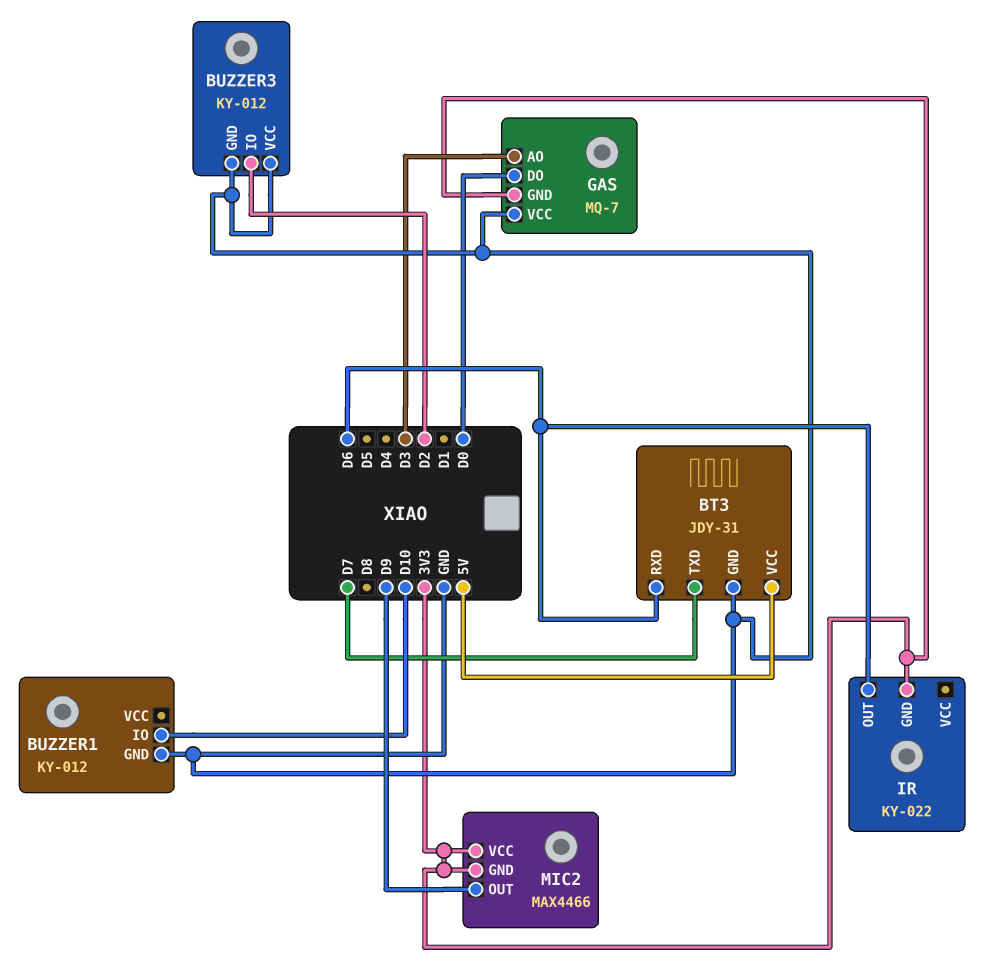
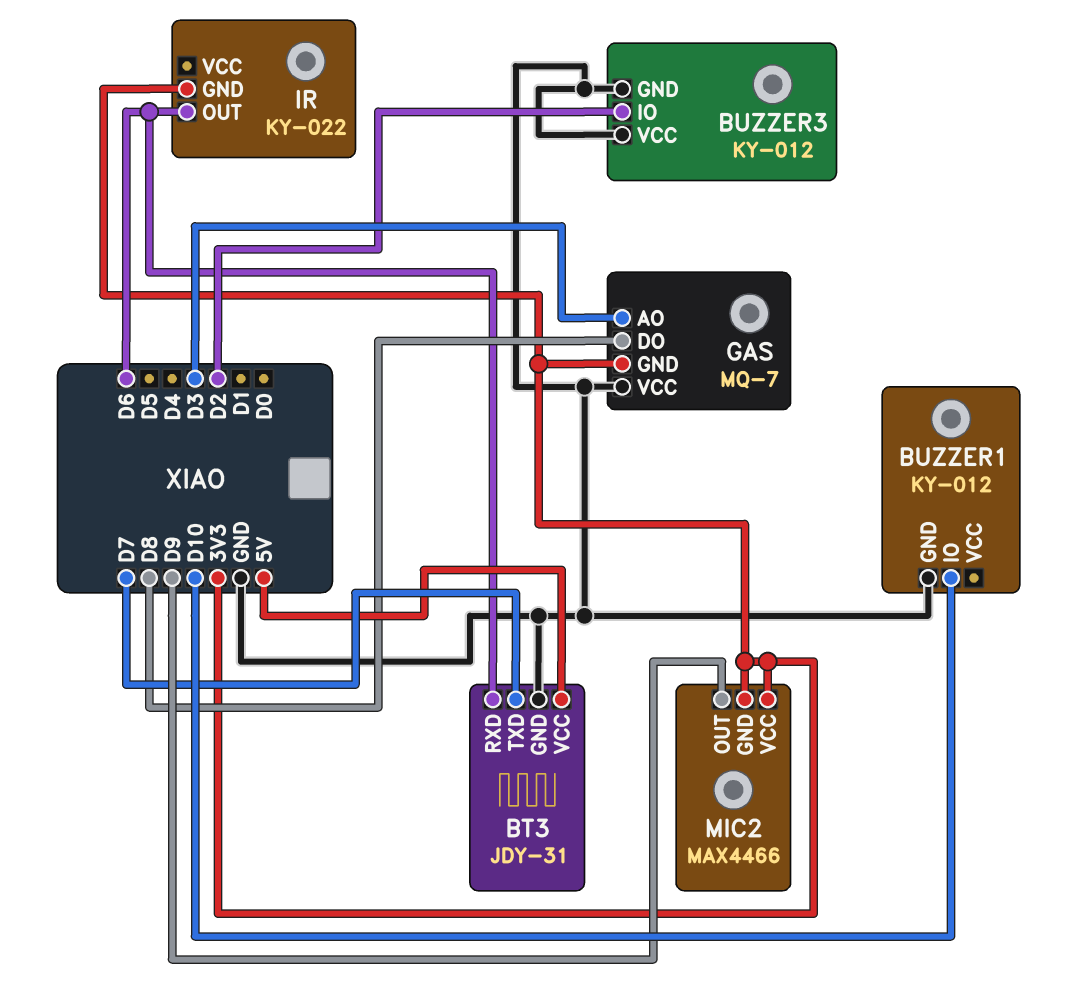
GAS pin DO: D0 -> D8

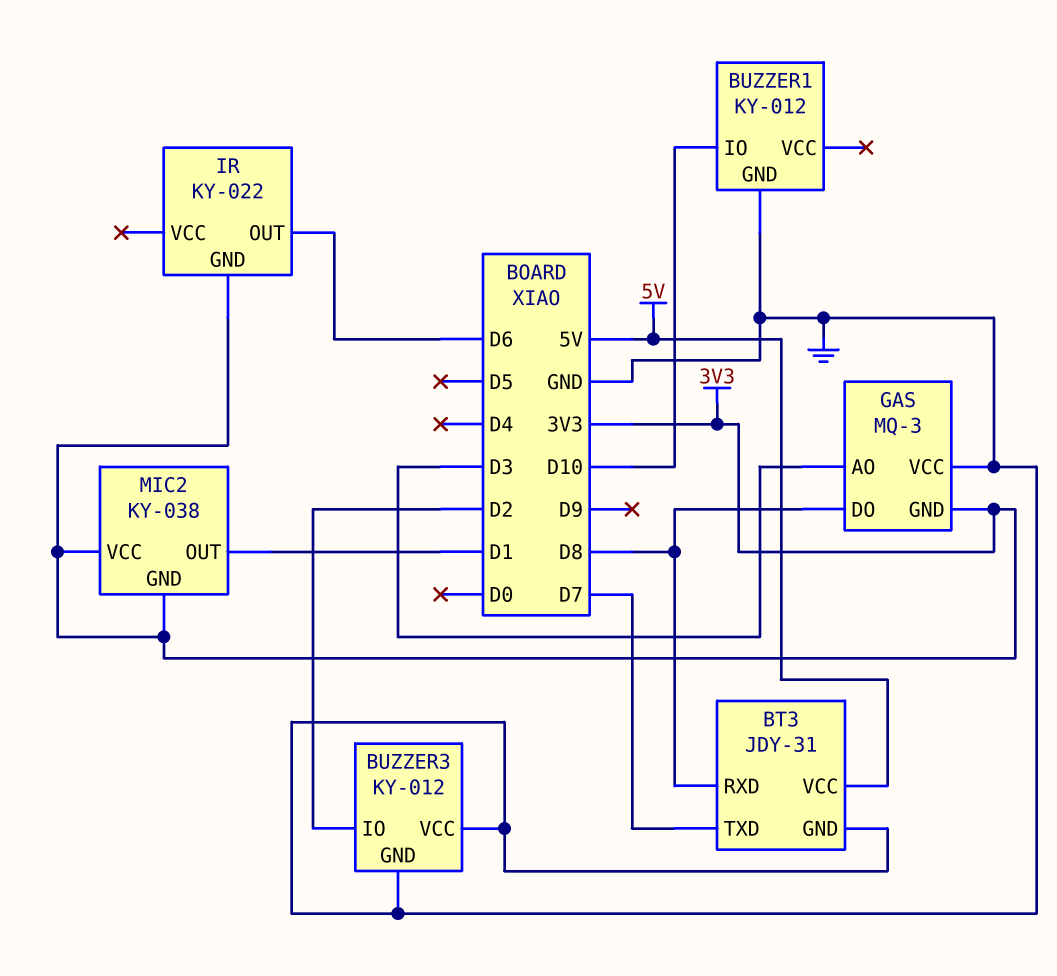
BT3 pin RXD: D6 -> D8
GAS: MQ-7 -> MQ-3
MIC2: MAX4466 -> KY-038
MIC2 pin OUT: D9 -> D1

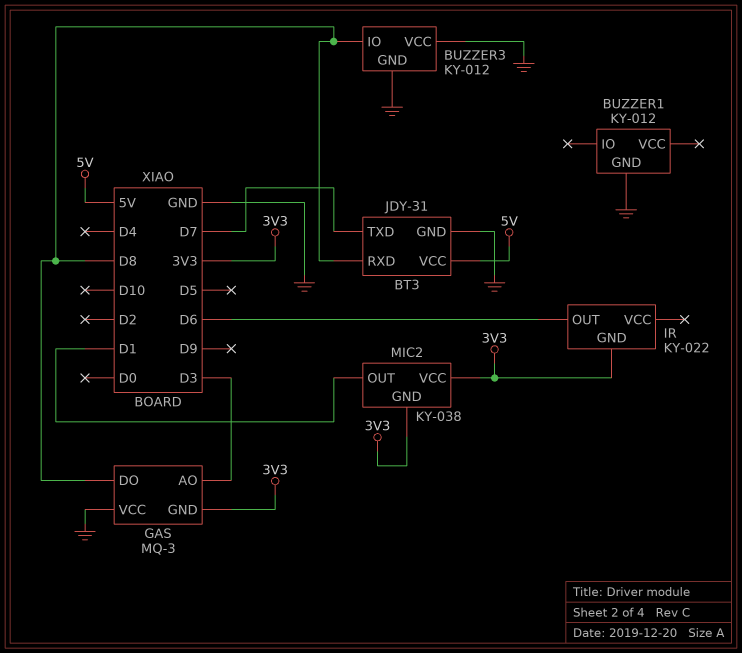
BUZZER1 pin IO: D10 -> none
BUZZER3 pin IO: D2 -> D8

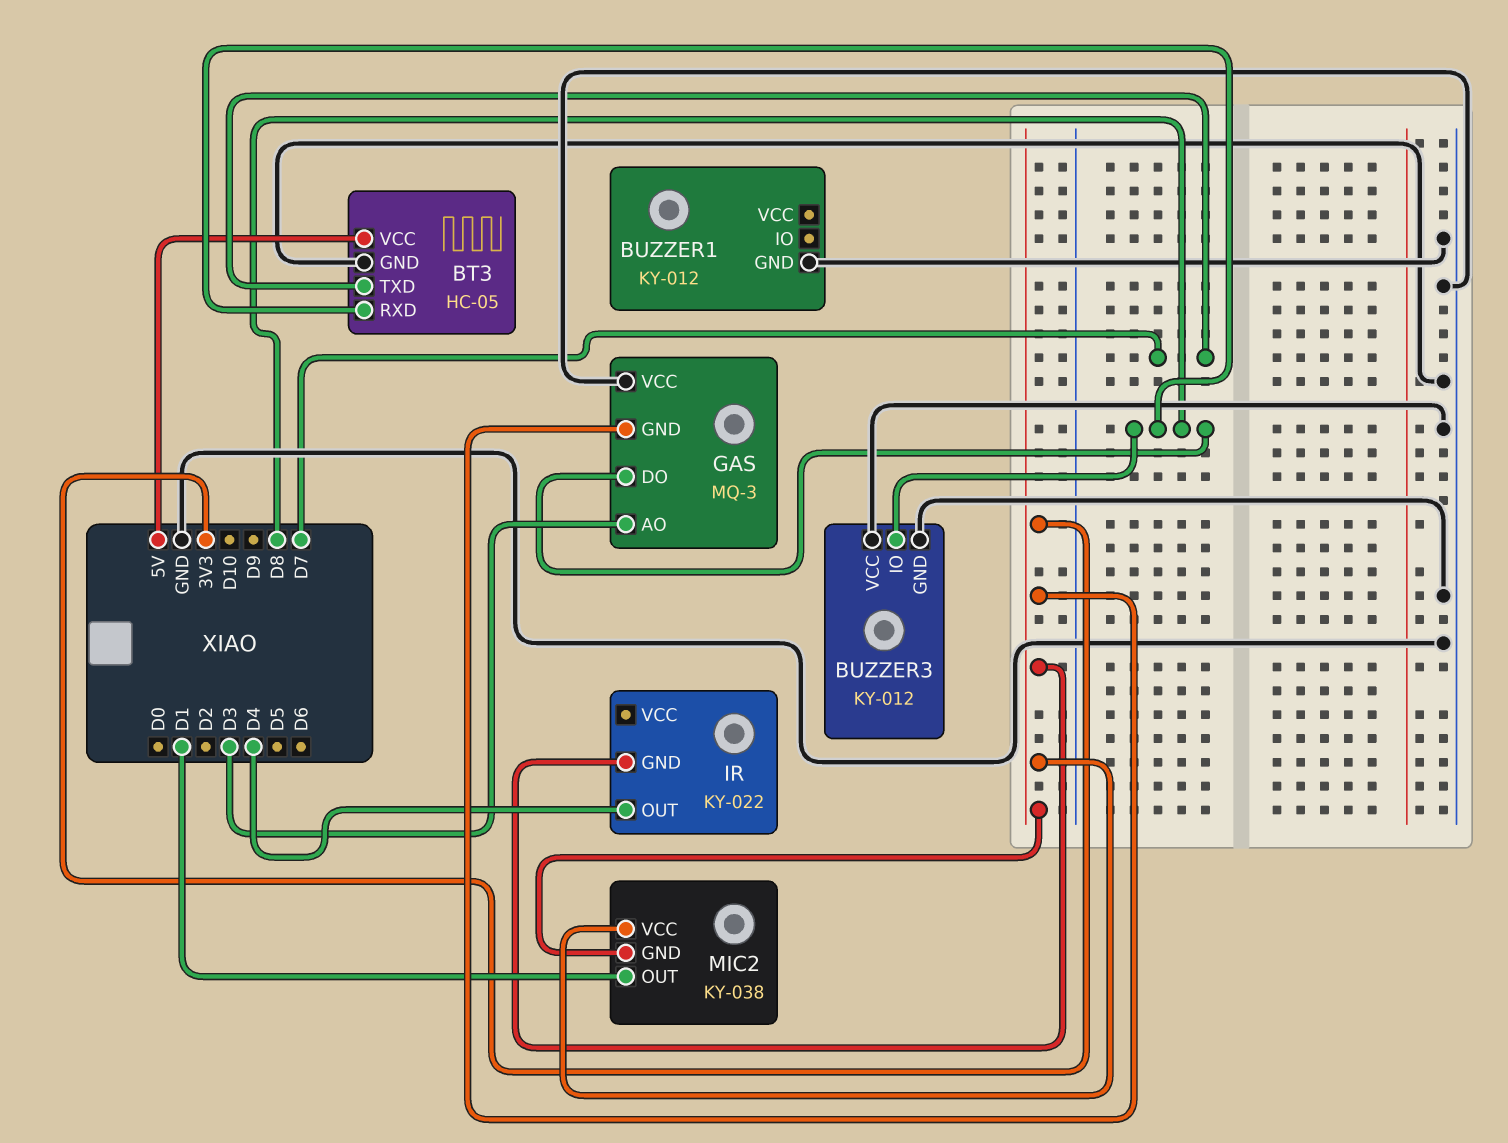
BT3: JDY-31 -> HC-05
IR pin OUT: D6 -> D4

